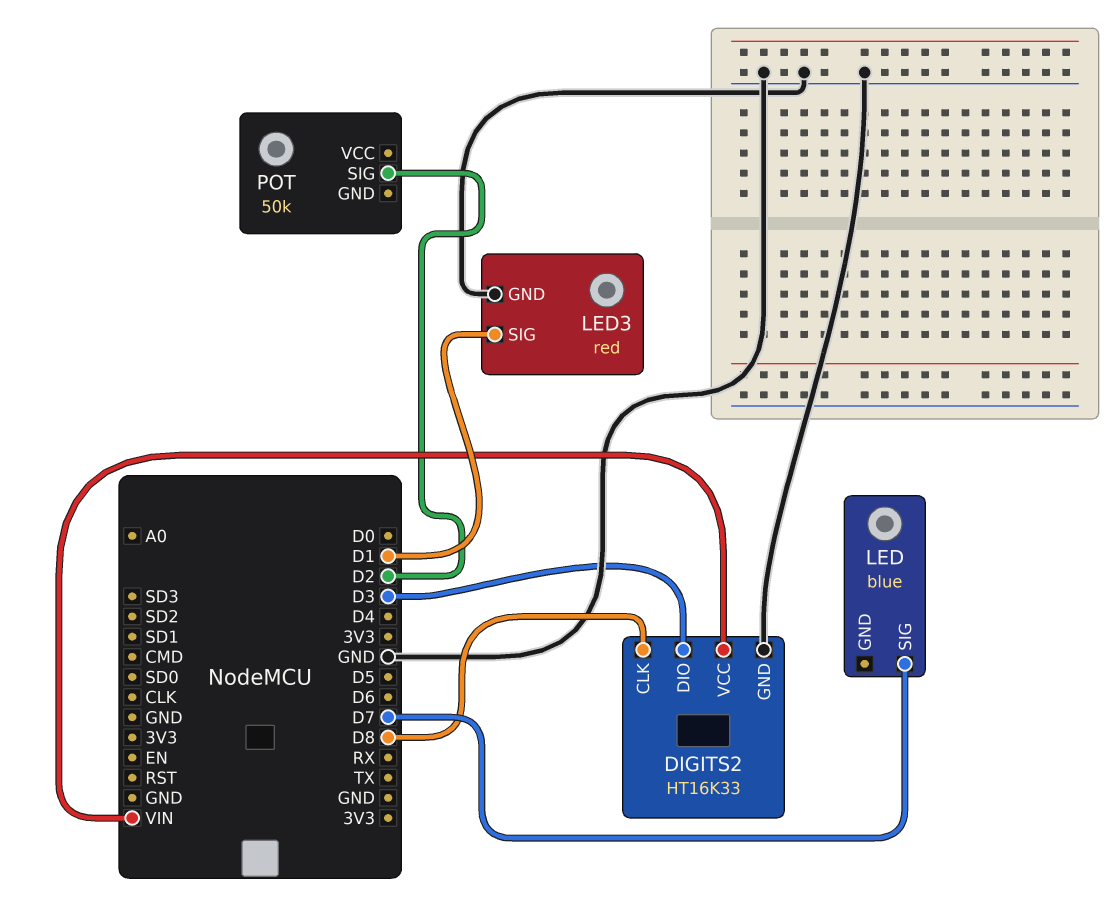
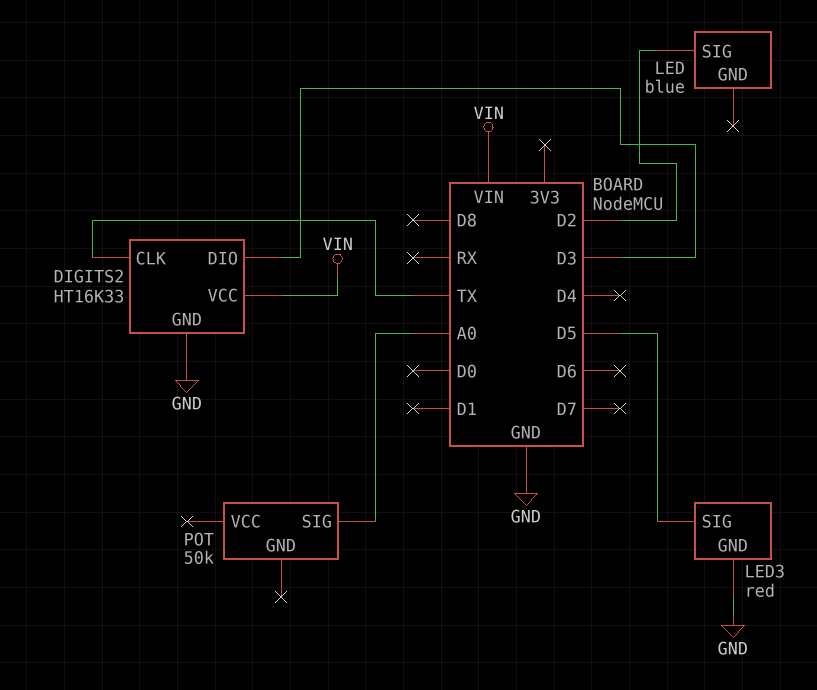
DIGITS2 pin CLK: D8 -> TX
LED pin SIG: D7 -> D2
LED3 pin SIG: D1 -> D5
POT pin SIG: D2 -> A0

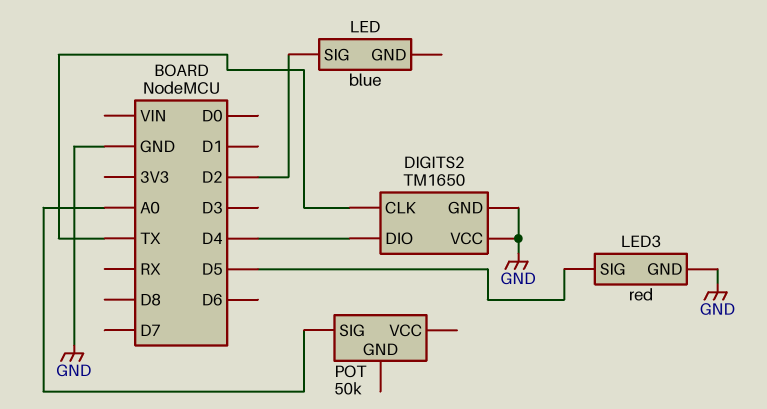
DIGITS2: HT16K33 -> TM1650
DIGITS2 pin DIO: D3 -> D4
DIGITS2 pin VCC: VIN -> GND

